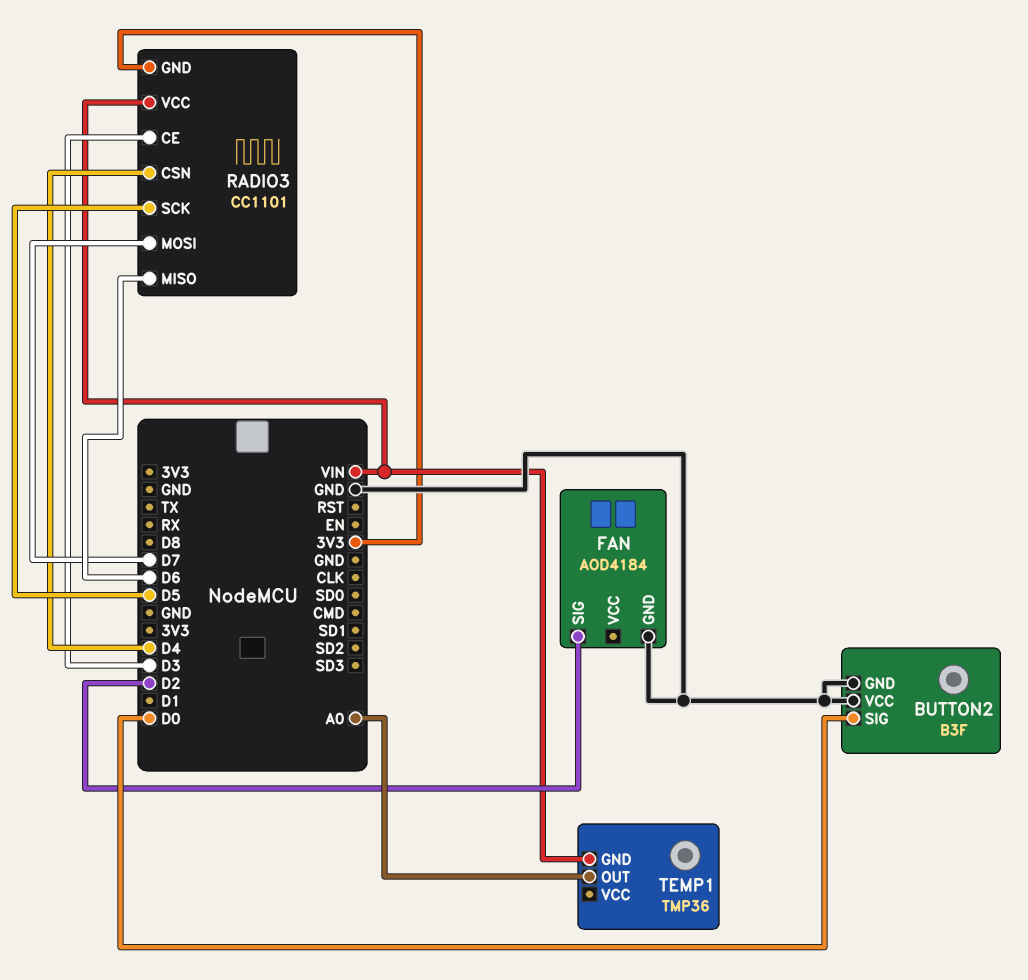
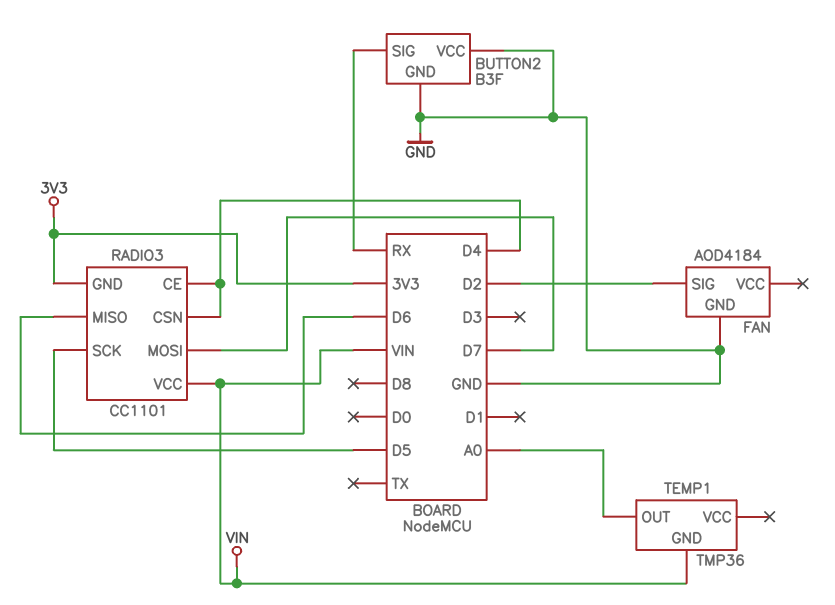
BUTTON2 pin SIG: D0 -> RX
RADIO3 pin CE: D3 -> D4

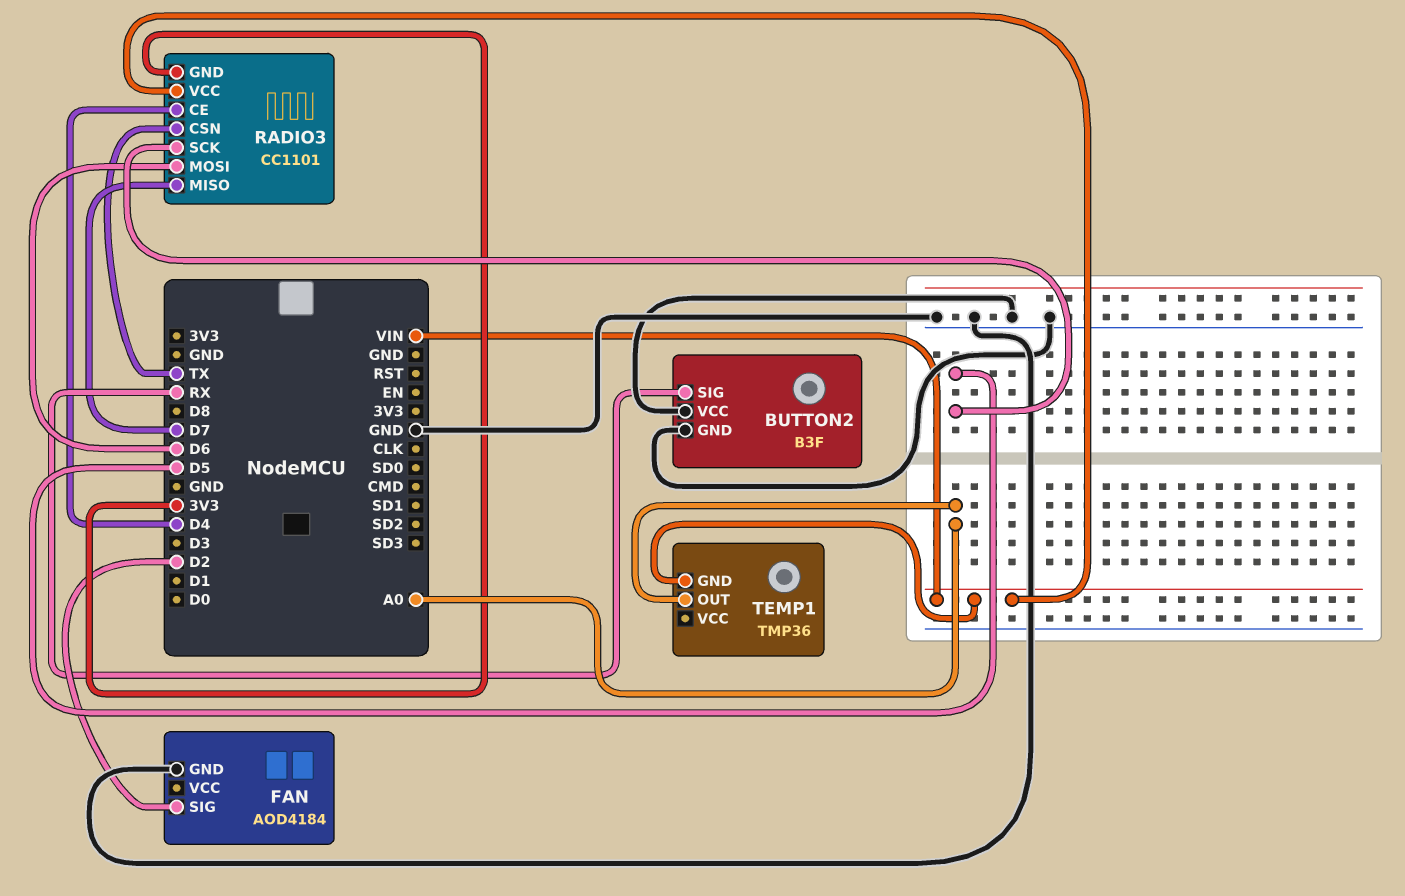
RADIO3 pin CSN: D4 -> TX
RADIO3 pin MISO: D6 -> D7
RADIO3 pin MOSI: D7 -> D6

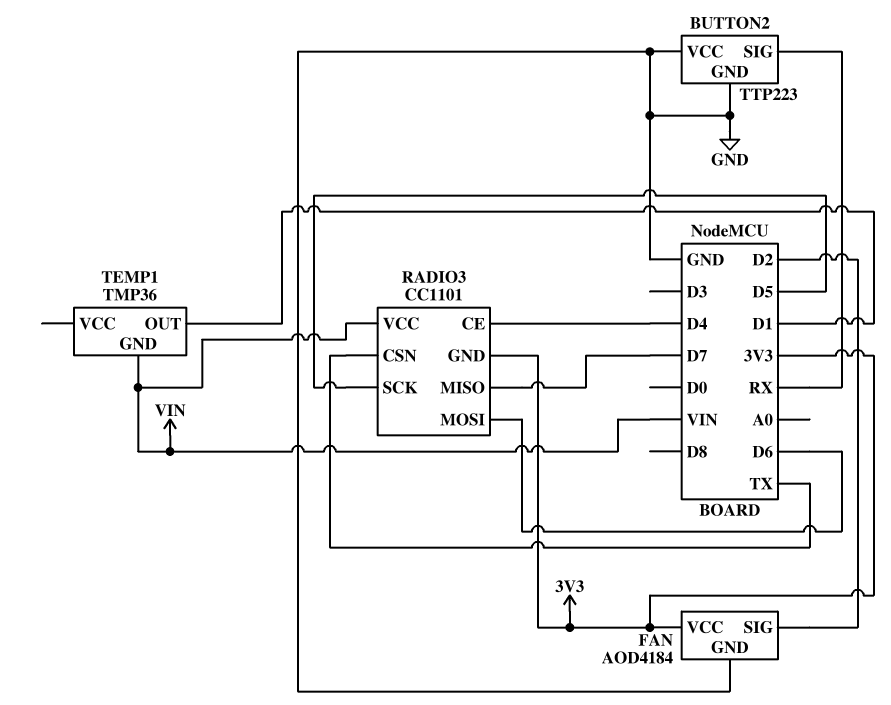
BUTTON2: B3F -> TTP223
FAN pin VCC: none -> 3V3
TEMP1 pin OUT: A0 -> D1

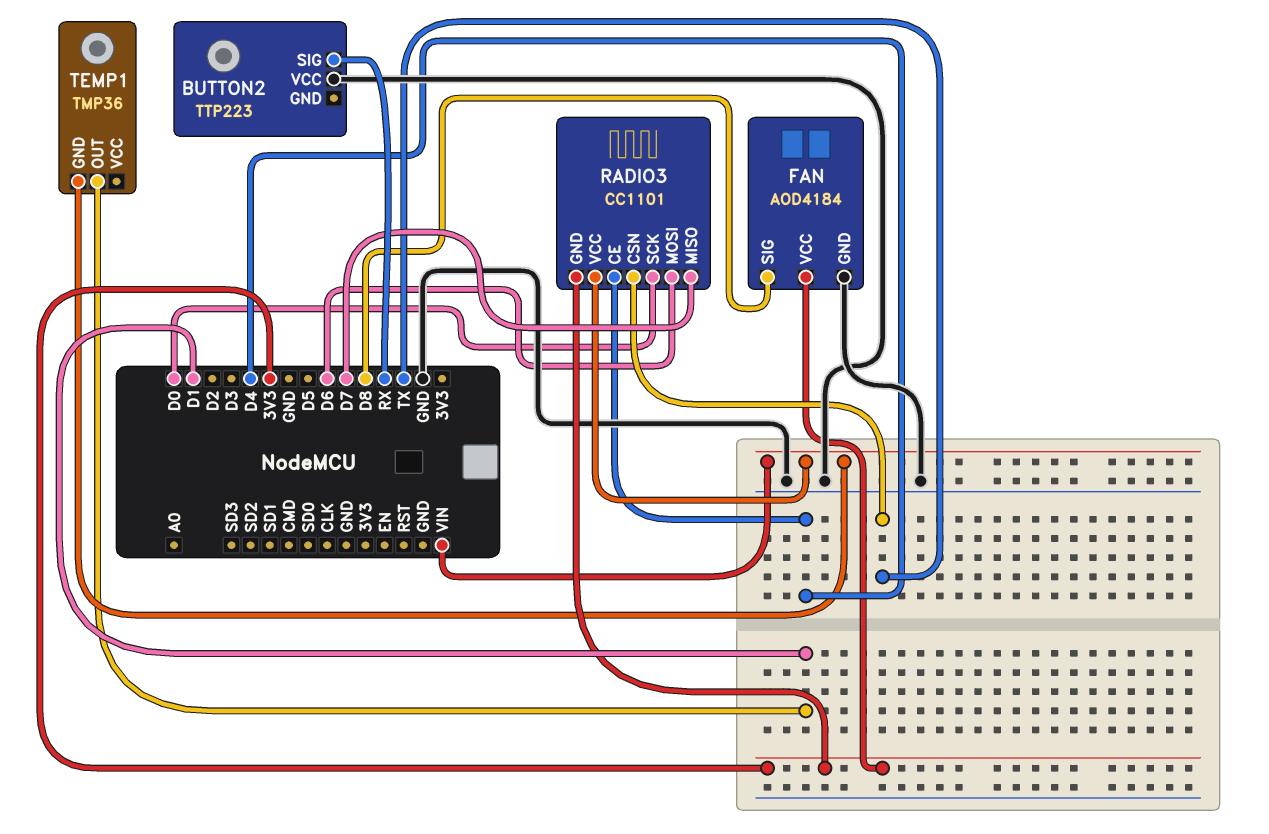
BUTTON2 pin GND: GND -> none
FAN pin SIG: D2 -> D8
RADIO3 pin SCK: D5 -> D0

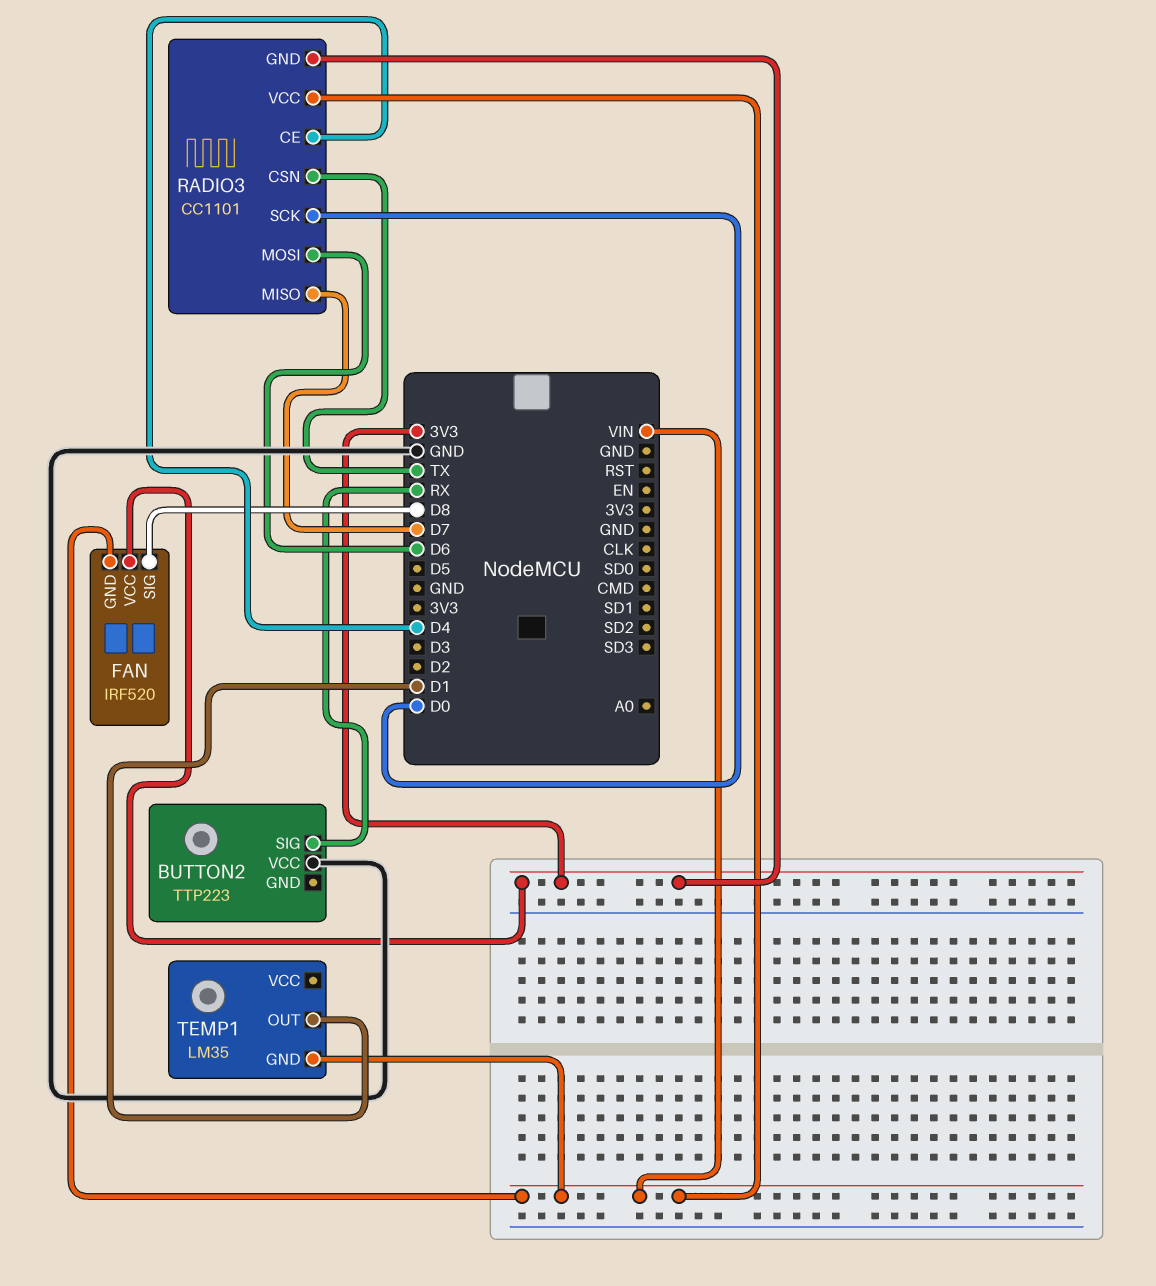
FAN: AOD4184 -> IRF520
FAN pin GND: GND -> VIN
TEMP1: TMP36 -> LM35

